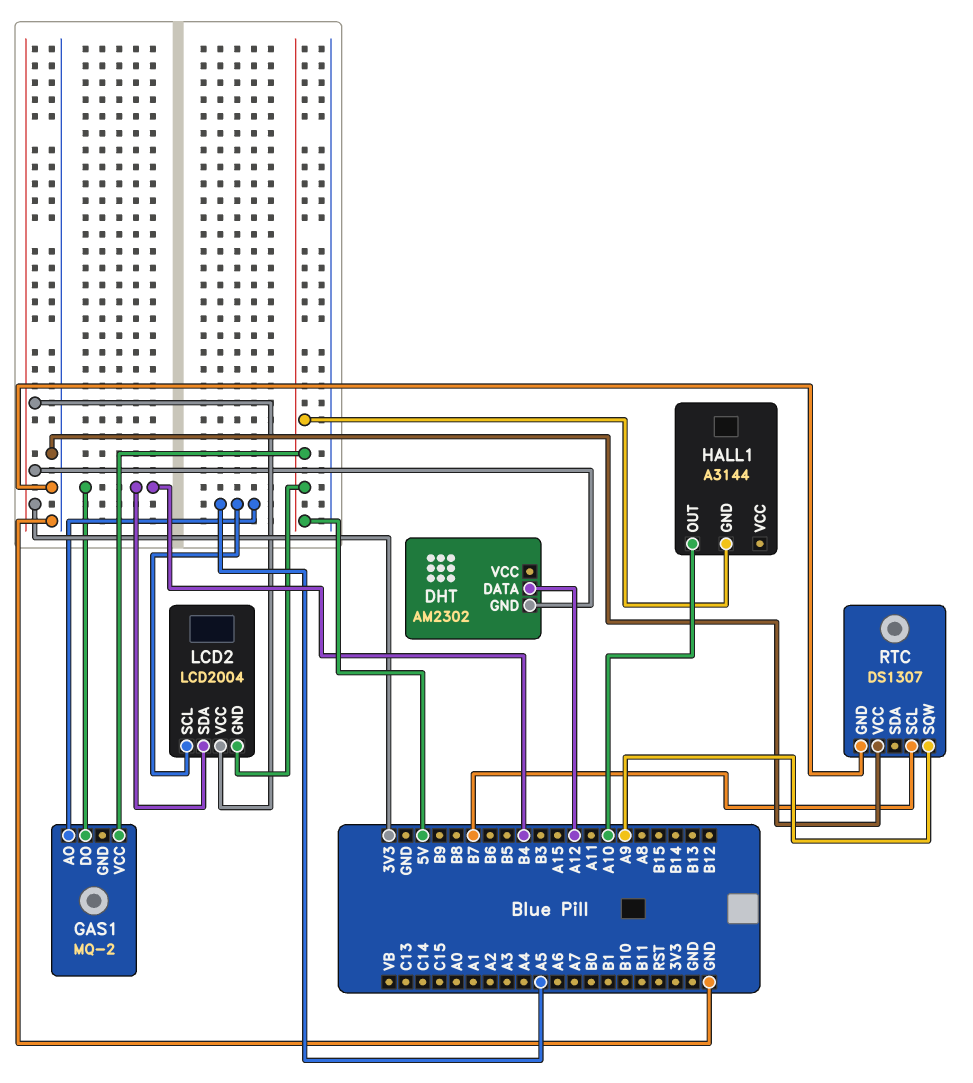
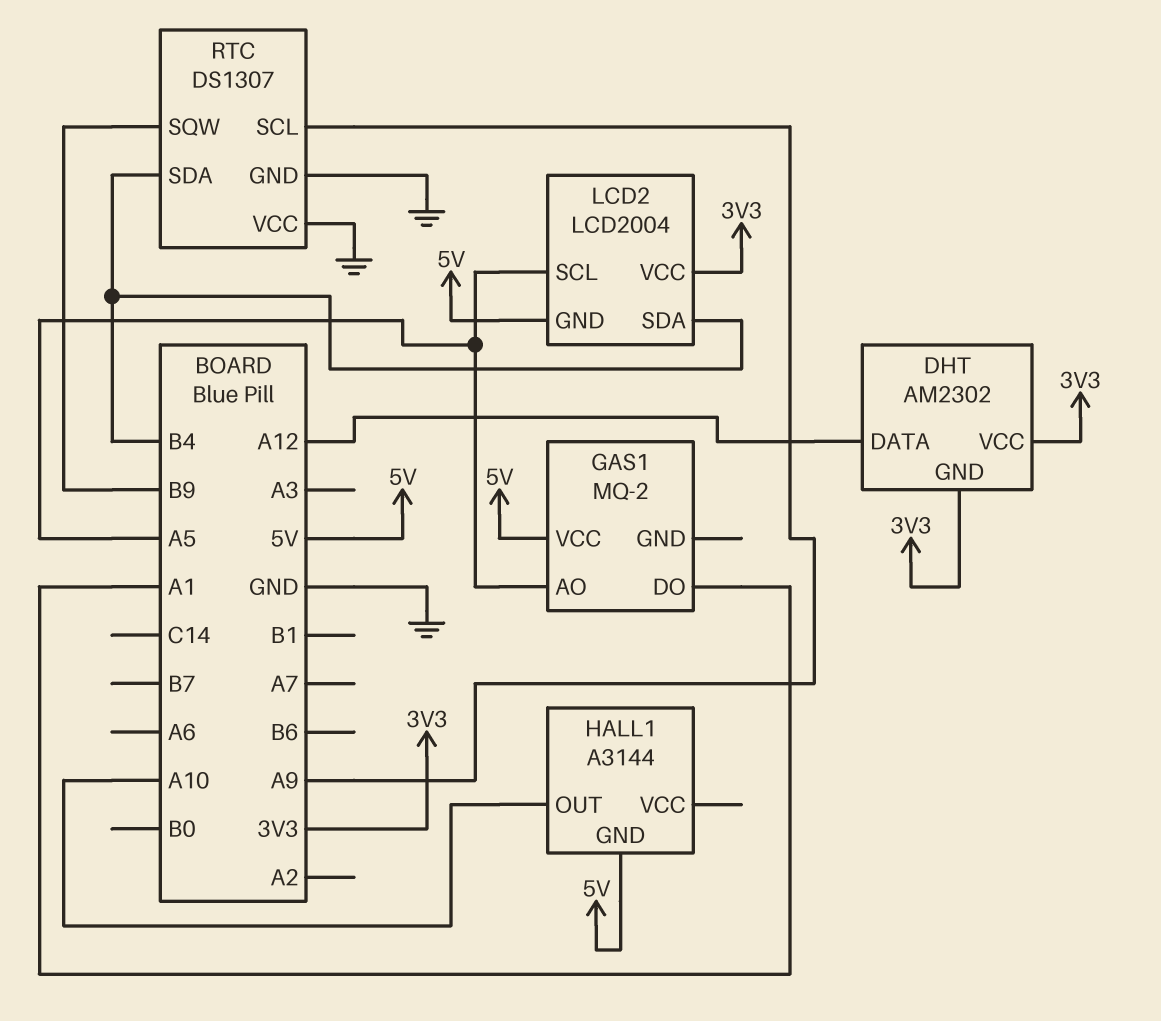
DHT pin VCC: none -> 3V3
GAS1 pin DO: B4 -> A1
RTC pin SCL: B7 -> A9
RTC pin SDA: none -> B4
RTC pin SQW: A9 -> B9

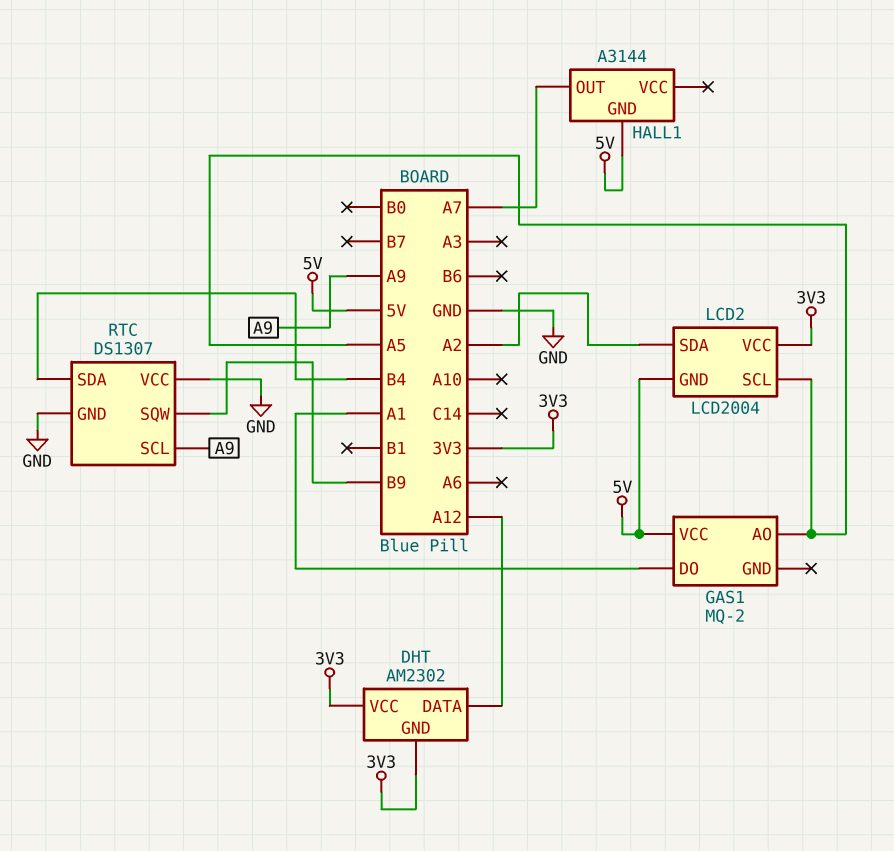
HALL1 pin OUT: A10 -> A7
LCD2 pin SDA: B4 -> A2

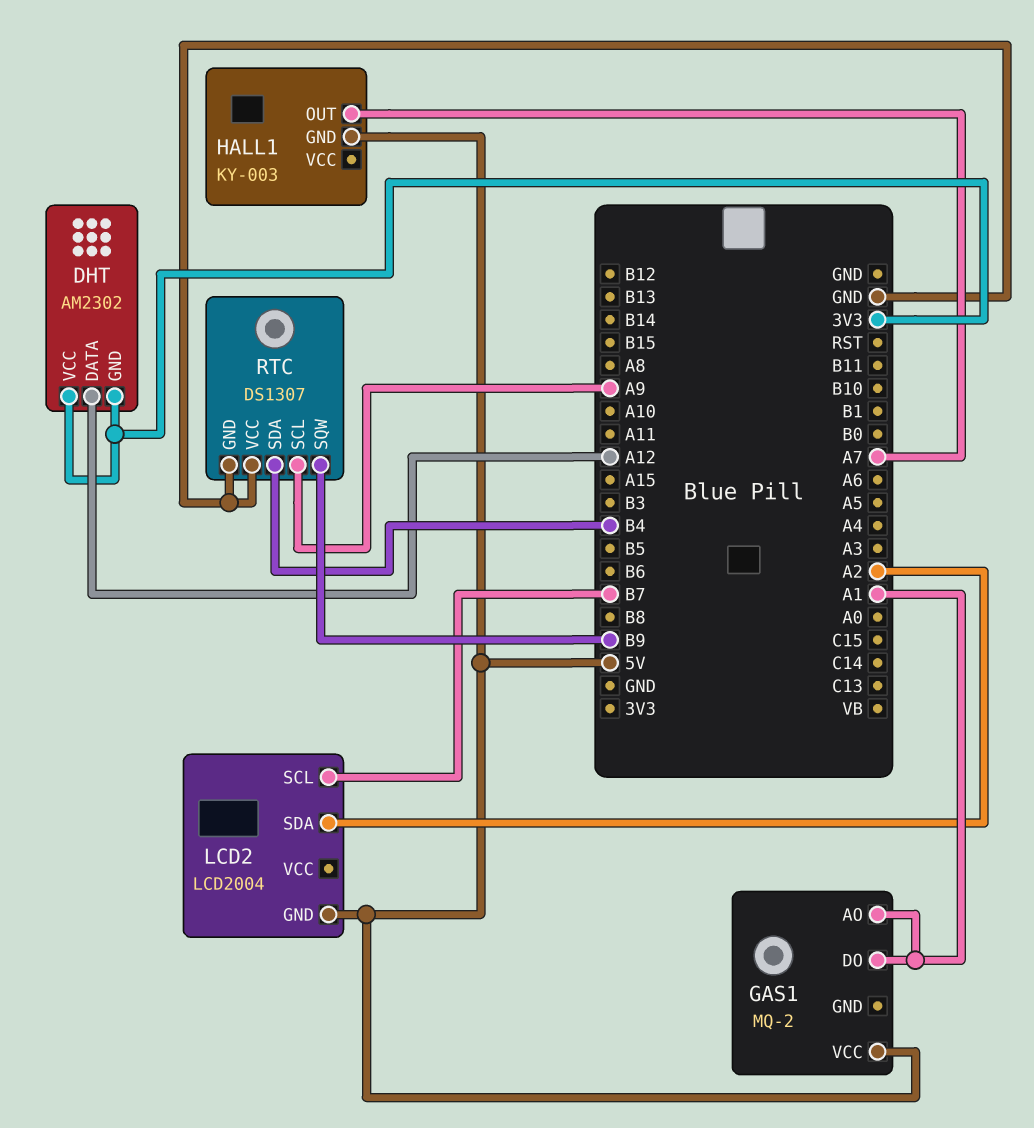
GAS1 pin AO: A5 -> A1
HALL1: A3144 -> KY-003
LCD2 pin SCL: A5 -> B7
LCD2 pin VCC: 3V3 -> none

